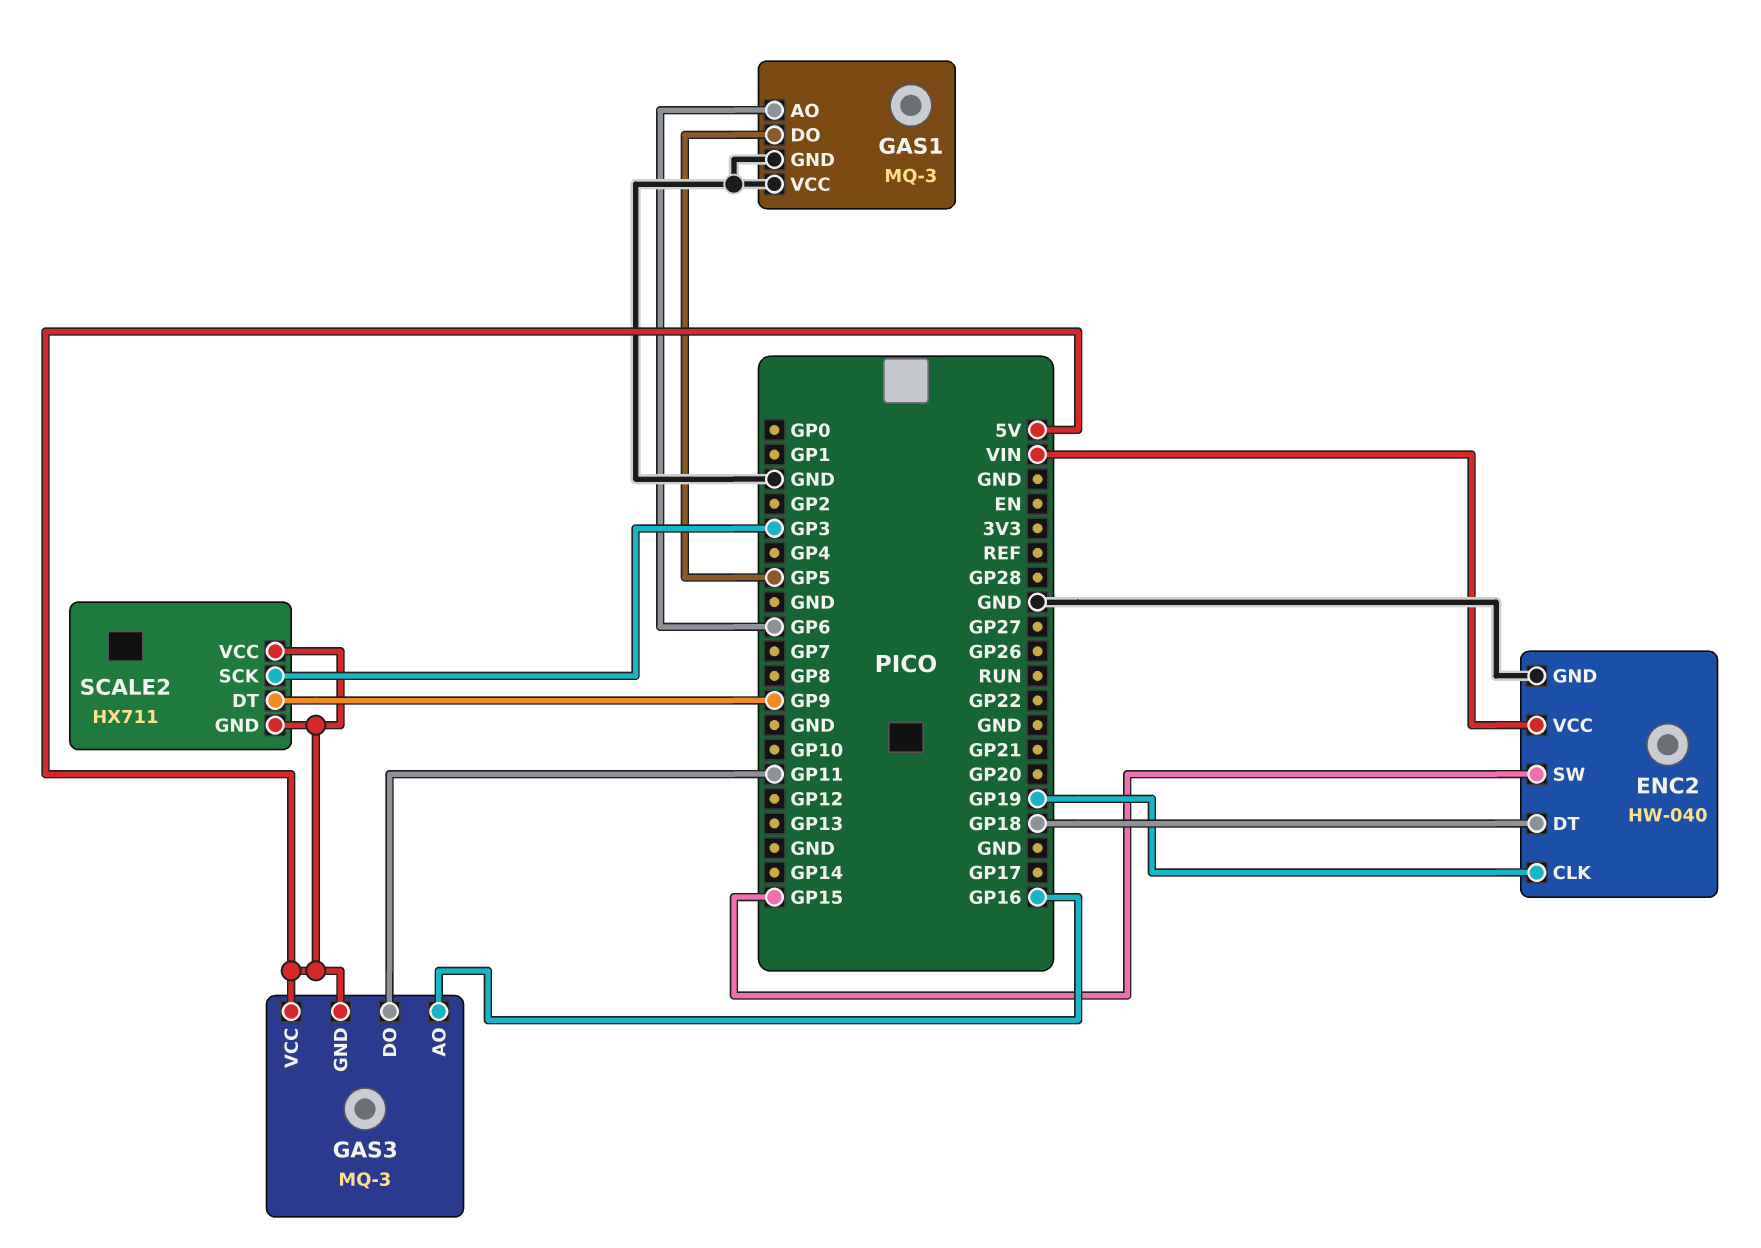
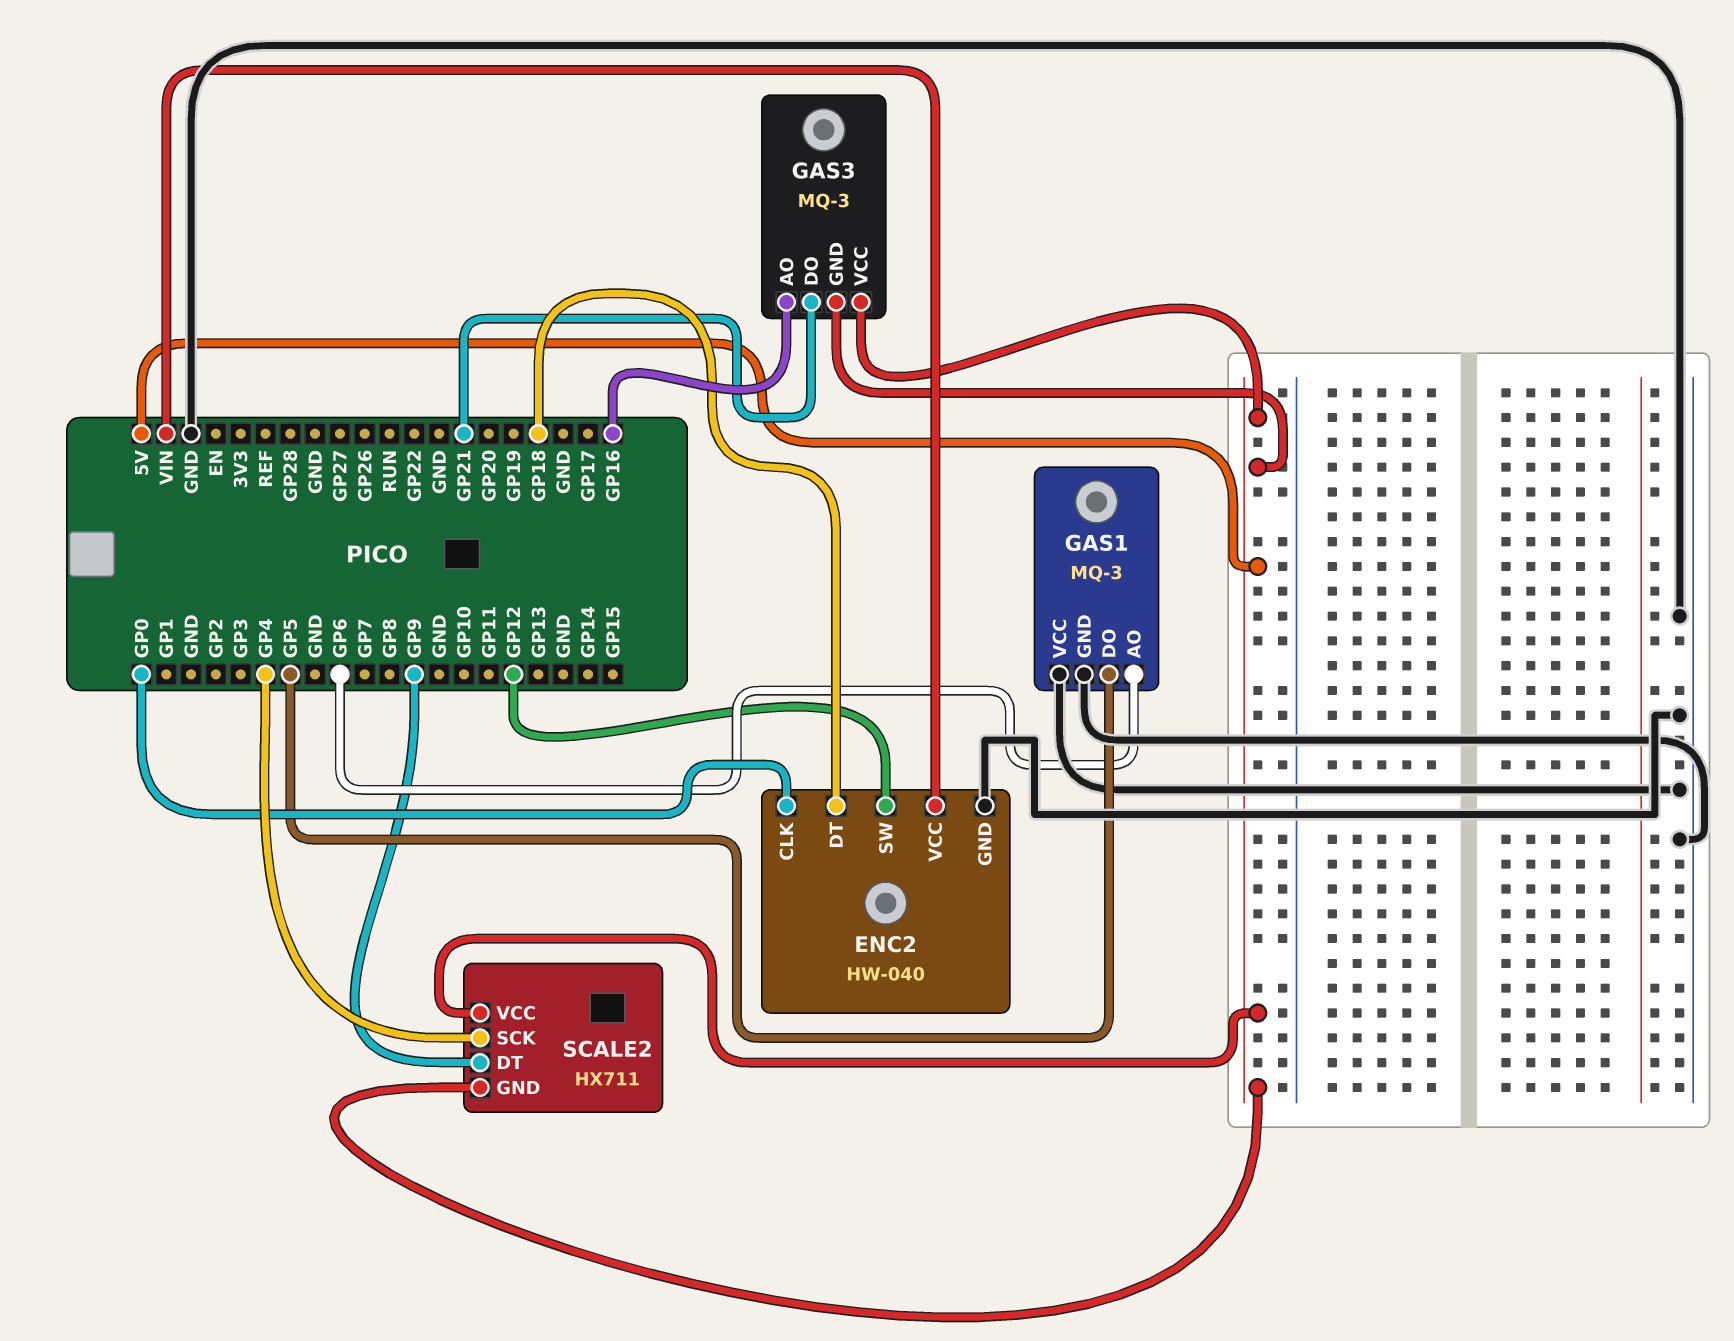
ENC2 pin CLK: GP19 -> GP0
ENC2 pin SW: GP15 -> GP12
GAS3 pin DO: GP11 -> GP21
SCALE2 pin SCK: GP3 -> GP4

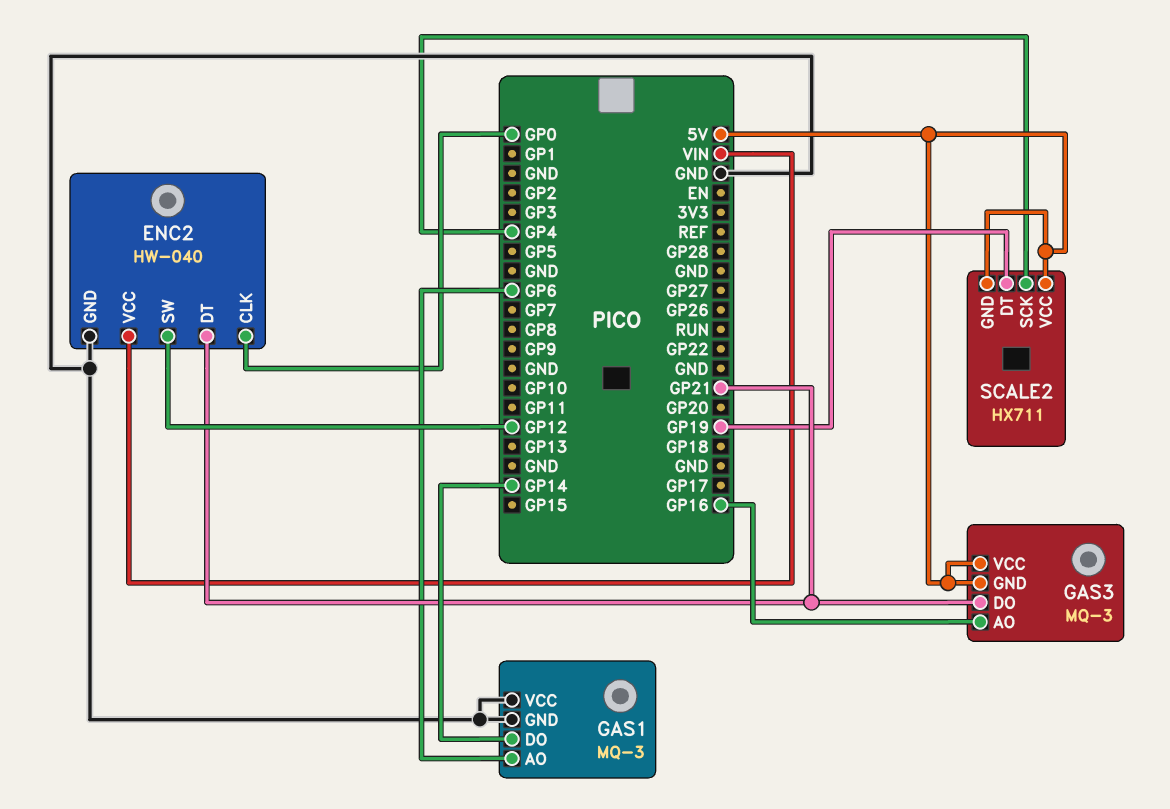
ENC2 pin DT: GP18 -> GP21
GAS1 pin DO: GP5 -> GP14
SCALE2 pin DT: GP9 -> GP19

